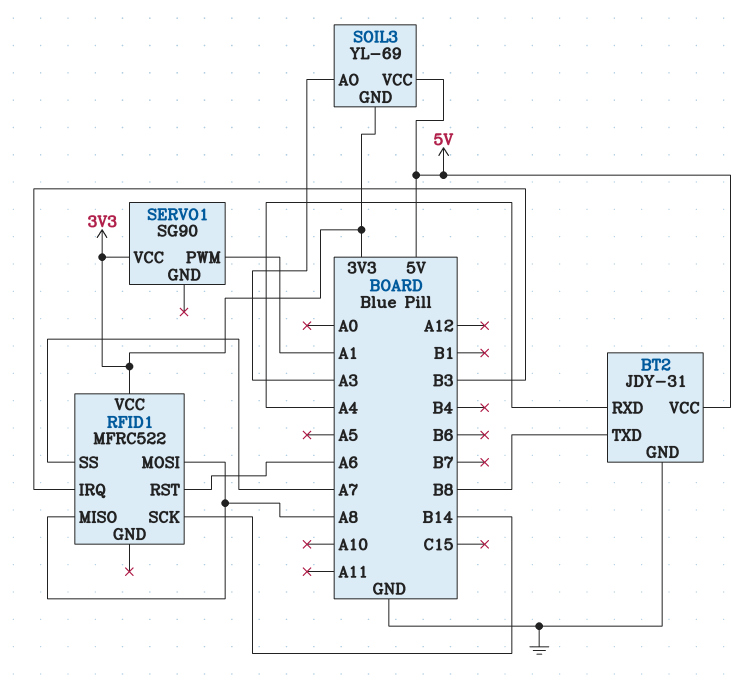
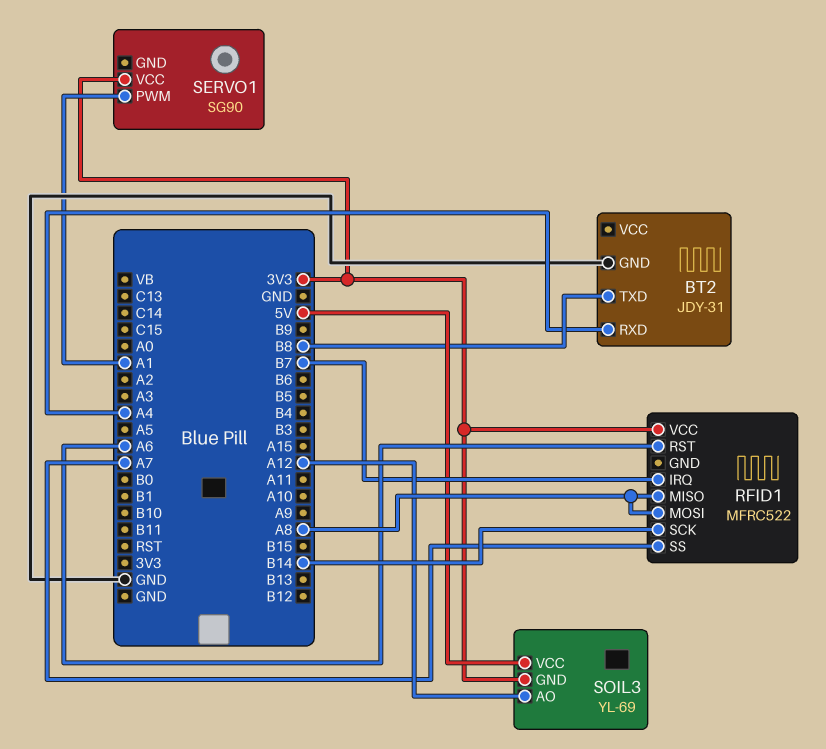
BT2 pin VCC: 5V -> none
RFID1 pin IRQ: B3 -> B7
SOIL3 pin AO: A3 -> A12

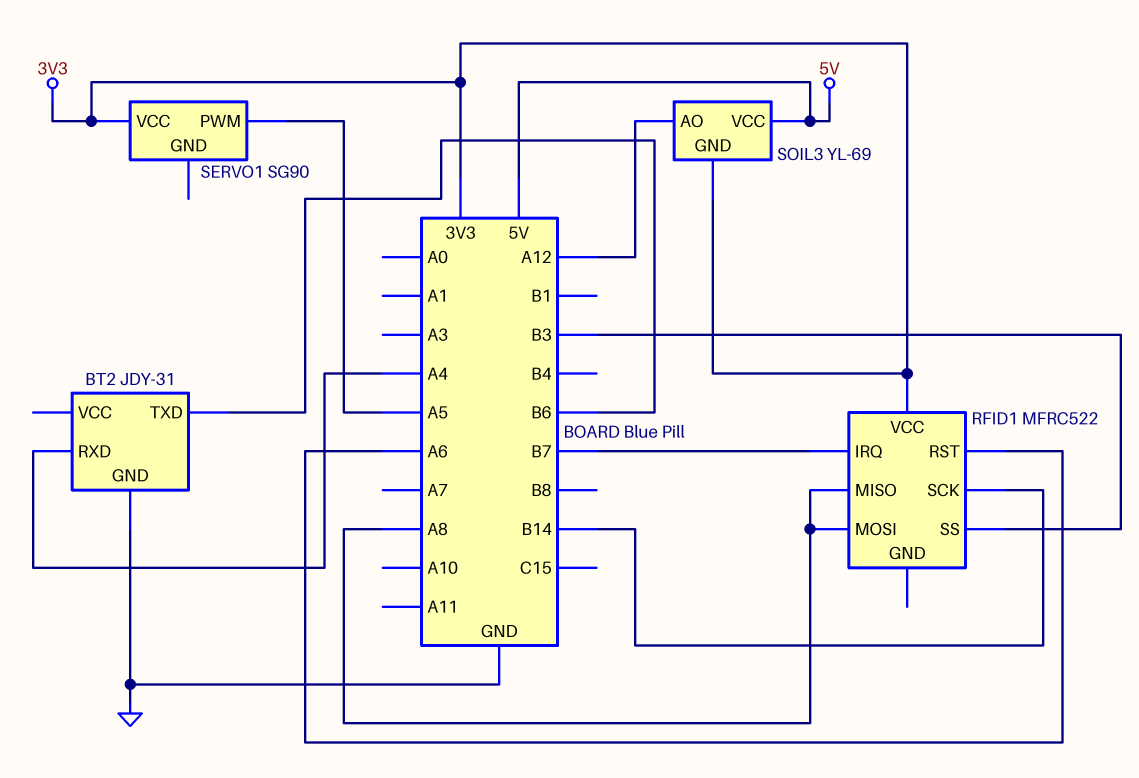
BT2 pin TXD: B8 -> B6
RFID1 pin SS: A7 -> B3
SERVO1 pin PWM: A1 -> A5

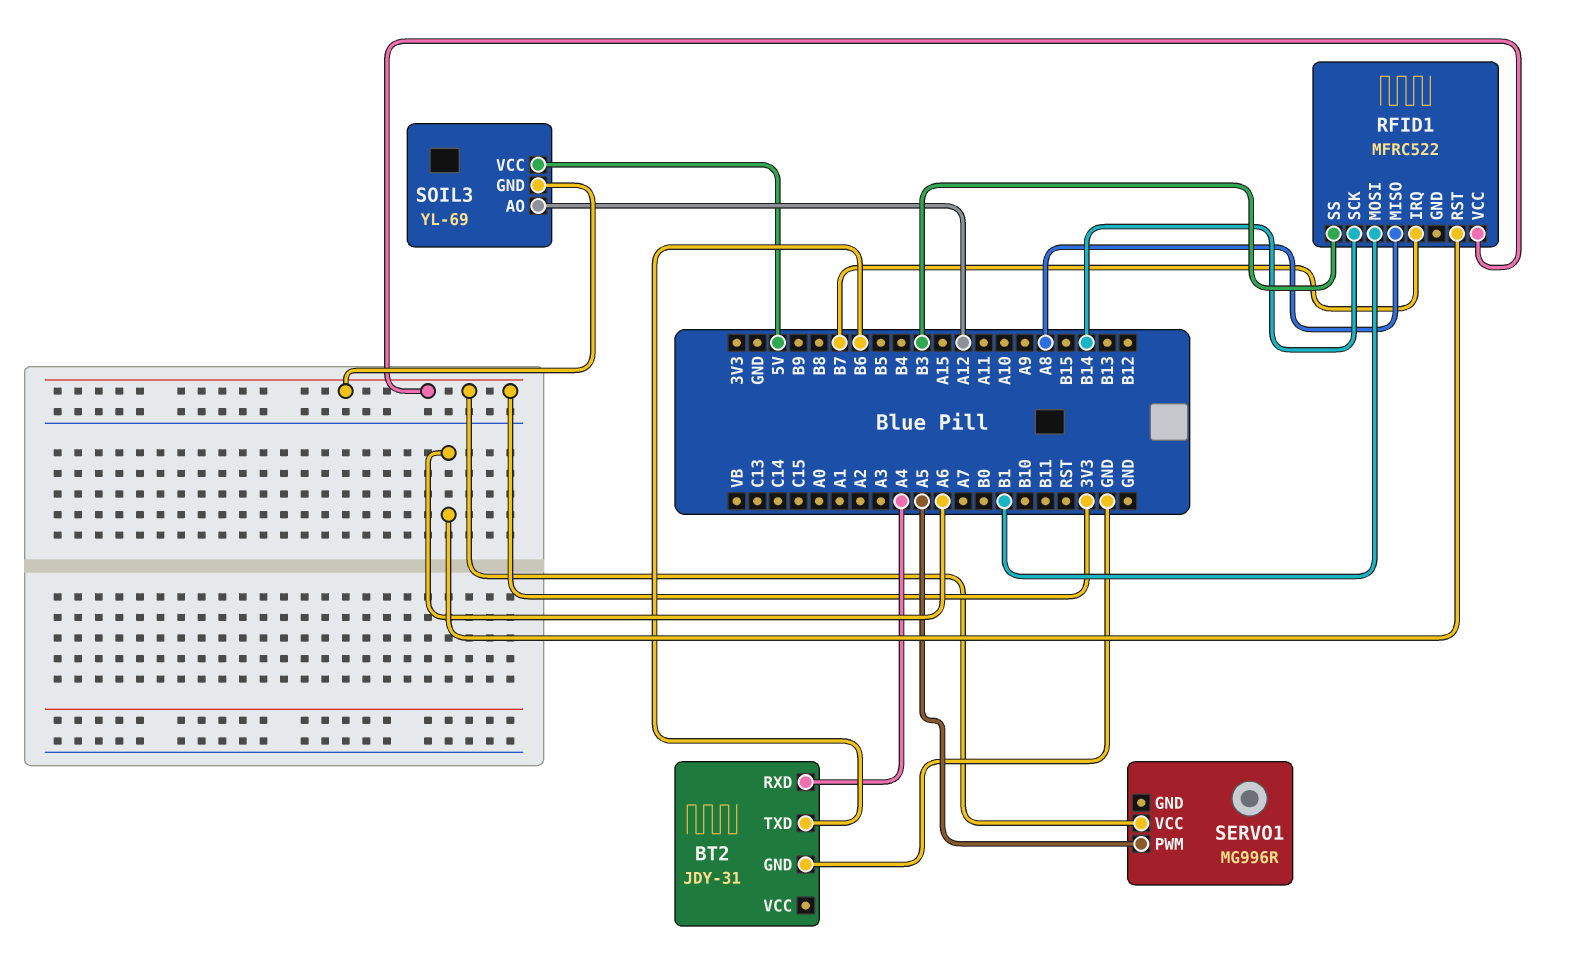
RFID1 pin MOSI: A8 -> B1
SERVO1: SG90 -> MG996R

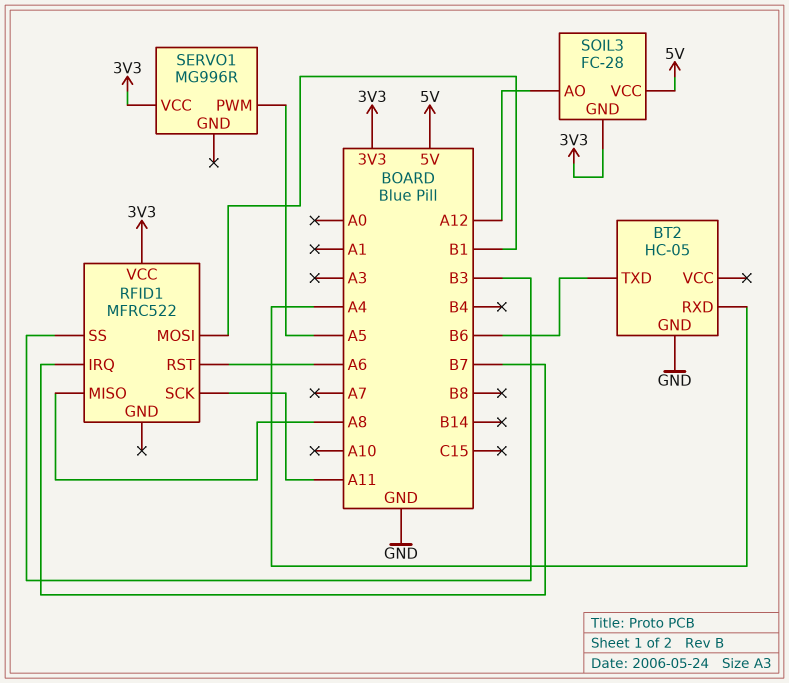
BT2: JDY-31 -> HC-05
RFID1 pin SCK: B14 -> A11
SOIL3: YL-69 -> FC-28

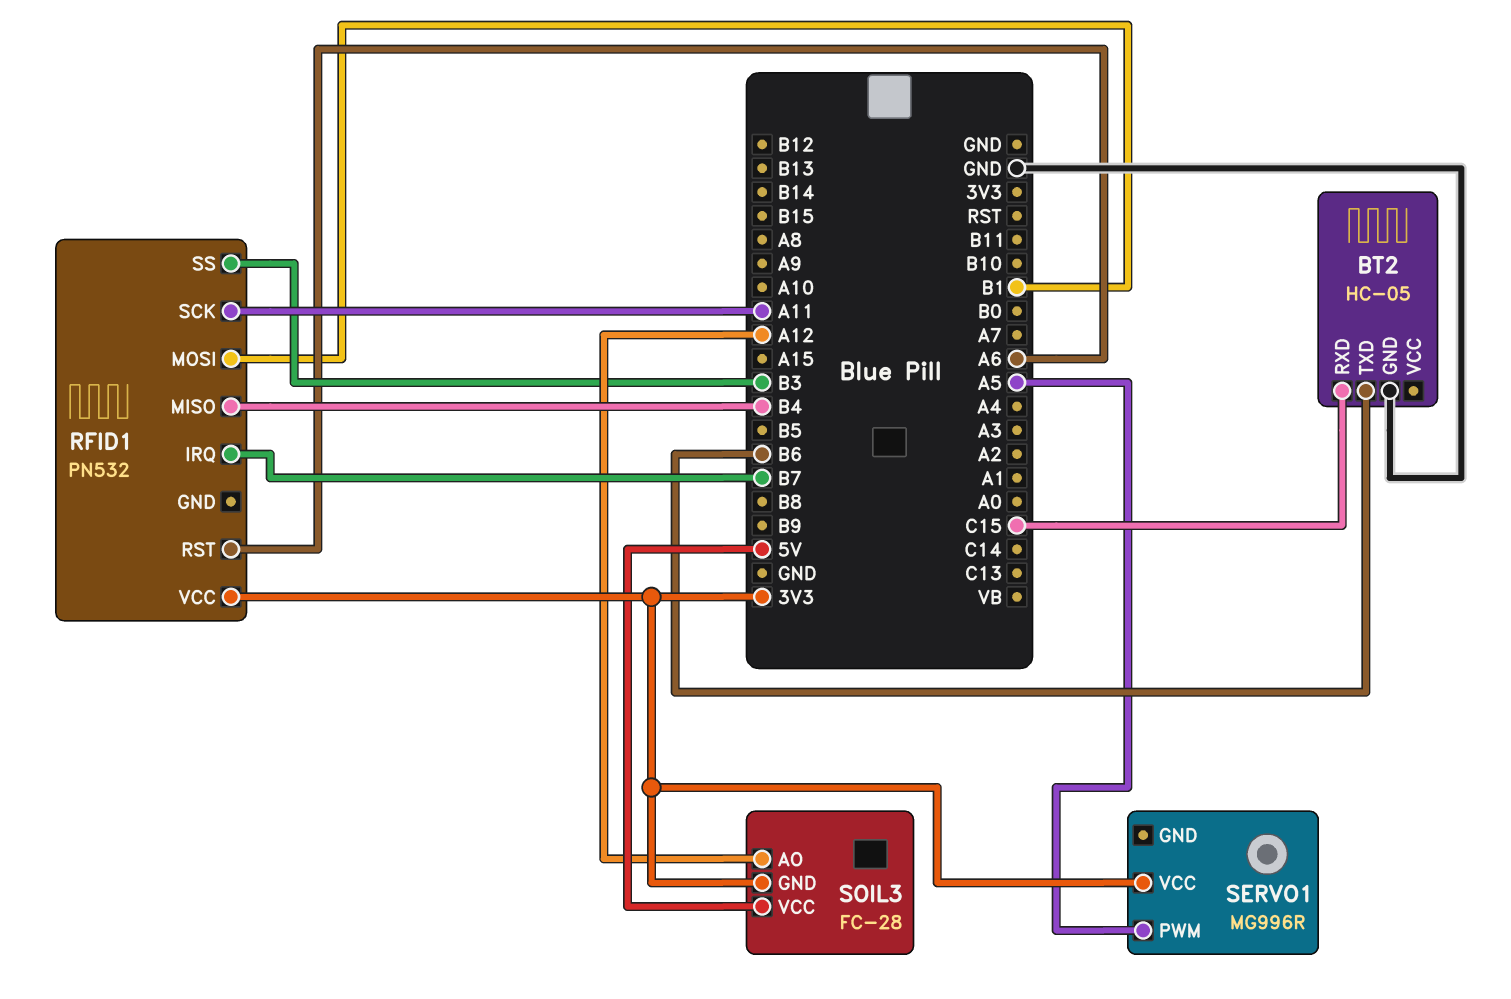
BT2 pin RXD: A4 -> C15
RFID1: MFRC522 -> PN532
RFID1 pin MISO: A8 -> B4

